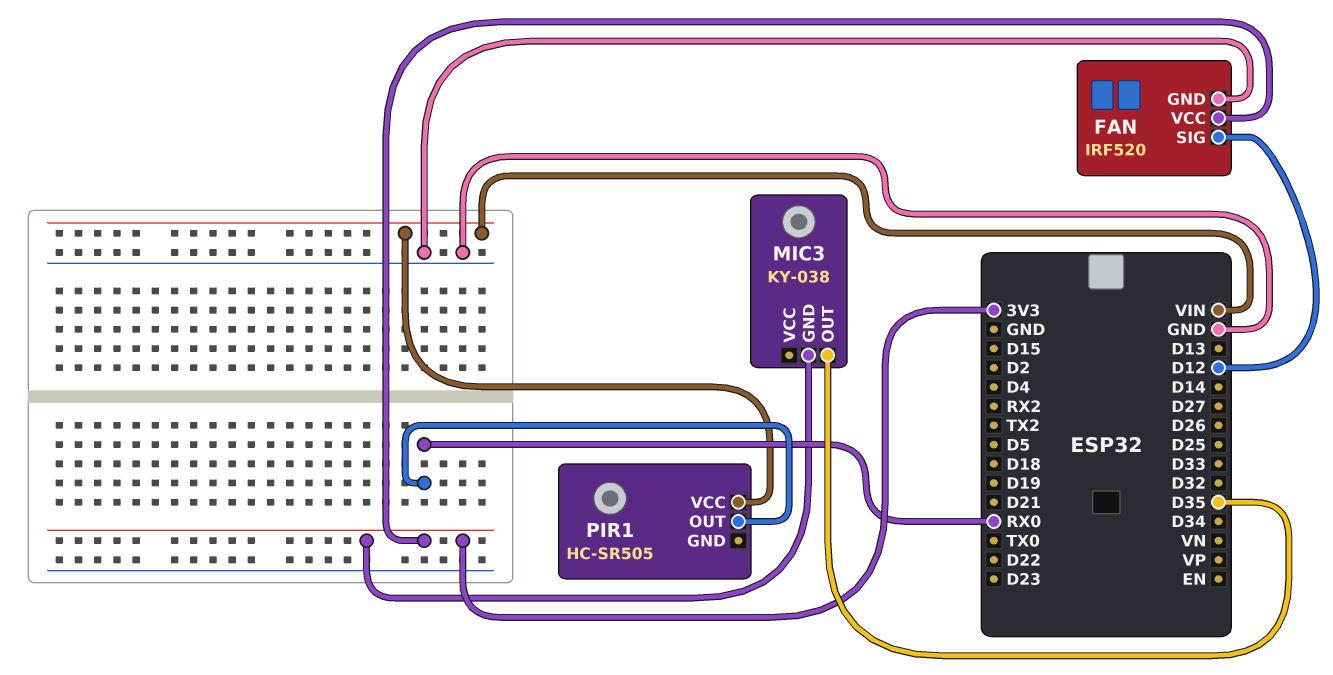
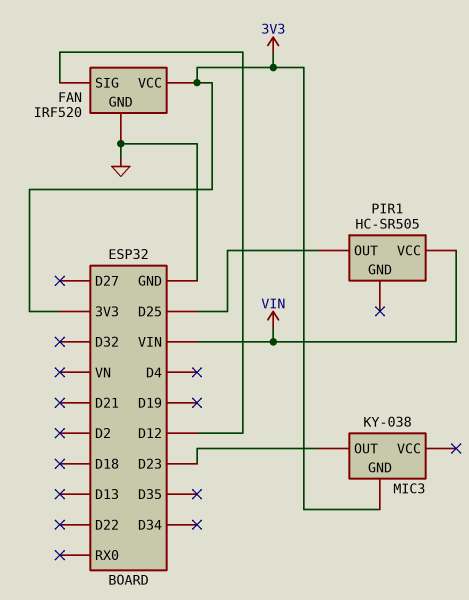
MIC3 pin OUT: D35 -> D23
PIR1 pin OUT: RX0 -> D25

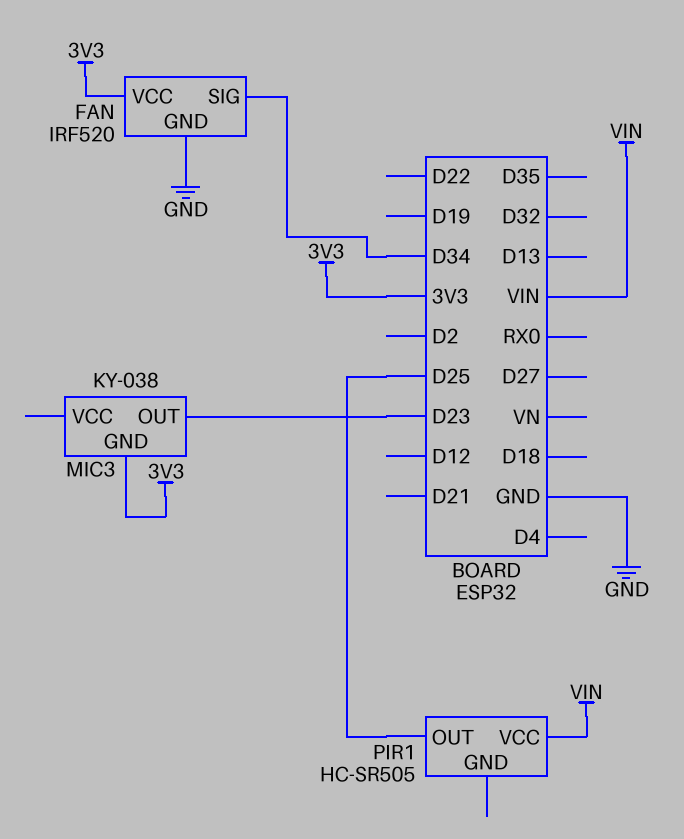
FAN pin SIG: D12 -> D34

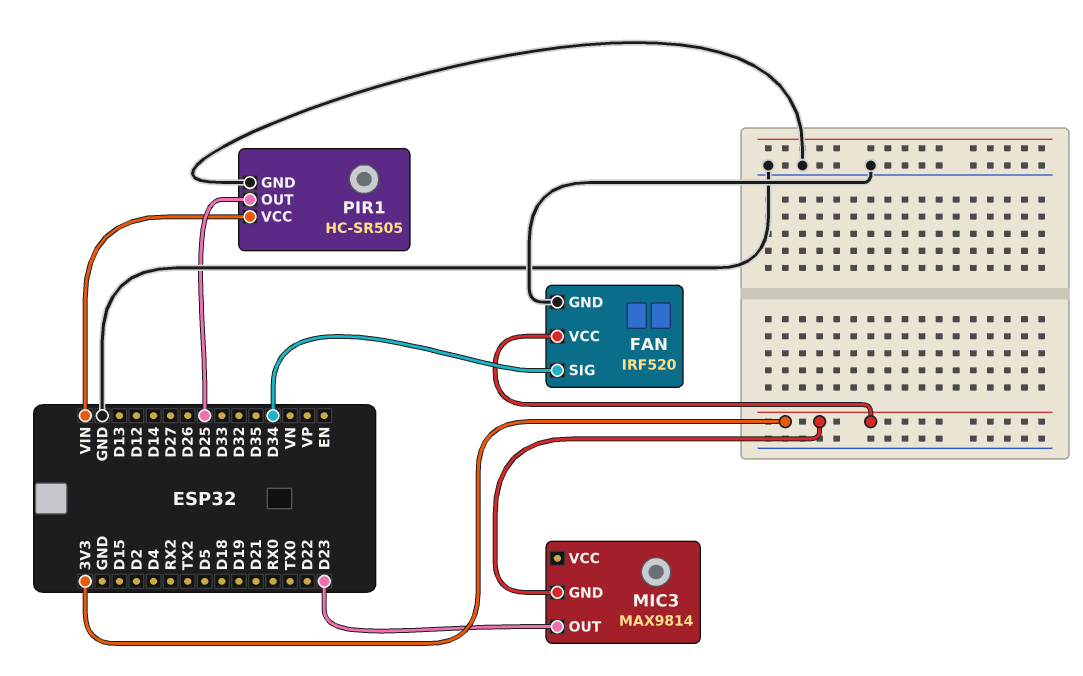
MIC3: KY-038 -> MAX9814
PIR1 pin GND: none -> GND

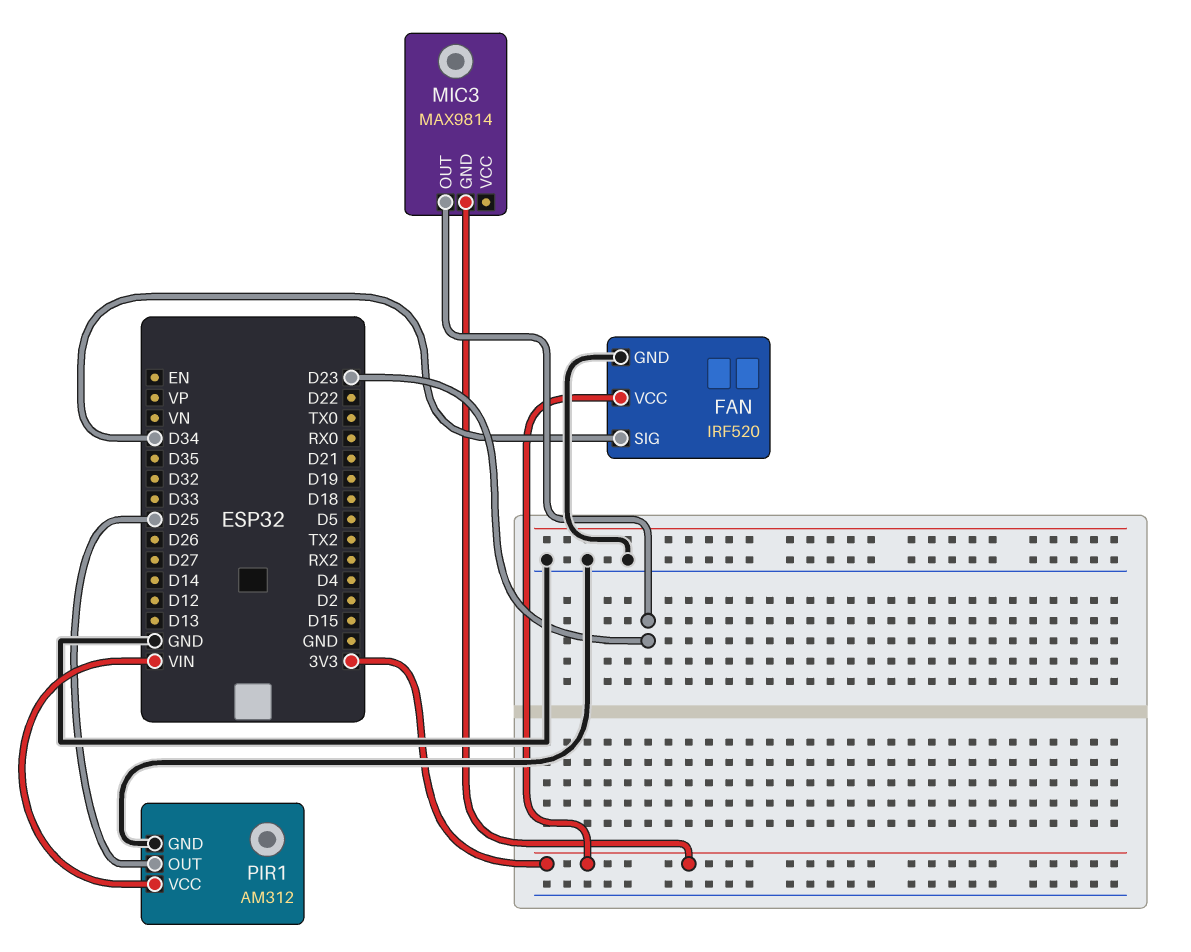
PIR1: HC-SR505 -> AM312

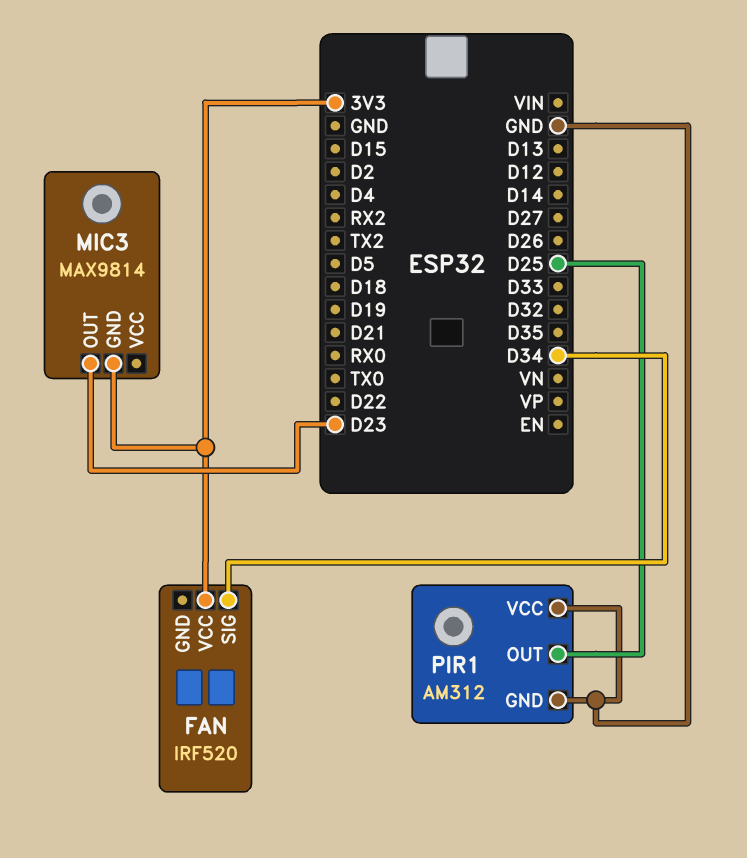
FAN pin GND: GND -> none
PIR1 pin VCC: VIN -> GND

